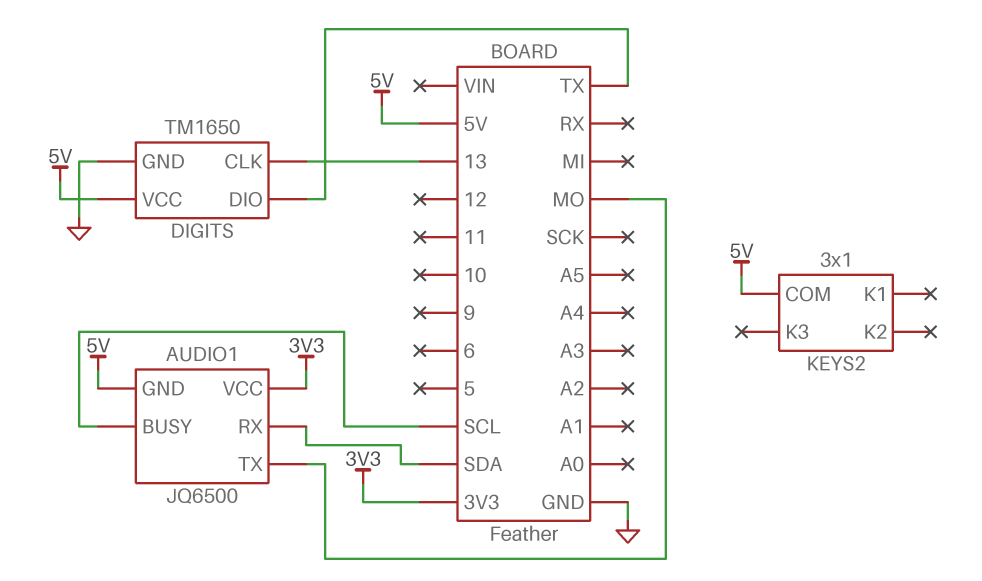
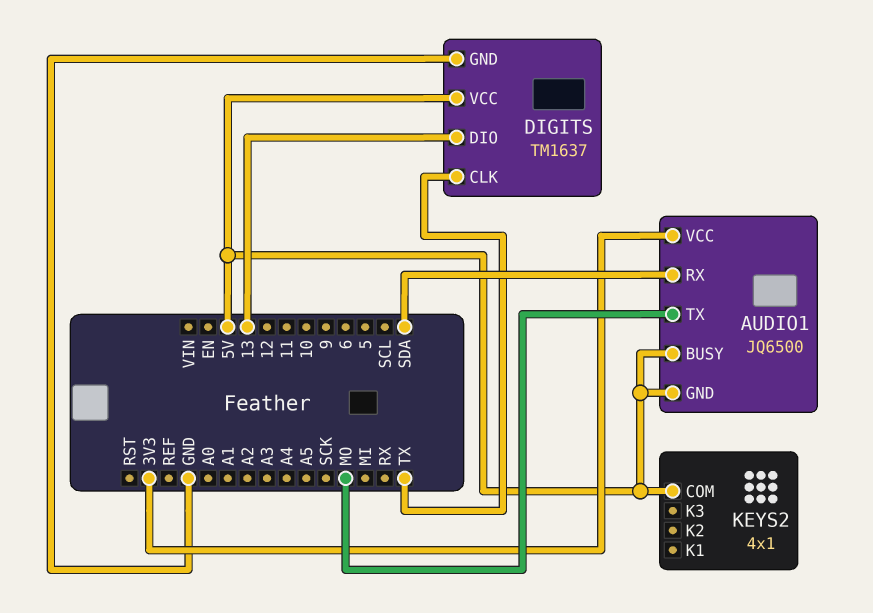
AUDIO1 pin BUSY: SCL -> 5V
DIGITS: TM1650 -> TM1637
DIGITS pin CLK: 13 -> TX
DIGITS pin DIO: TX -> 13
KEYS2: 3x1 -> 4x1

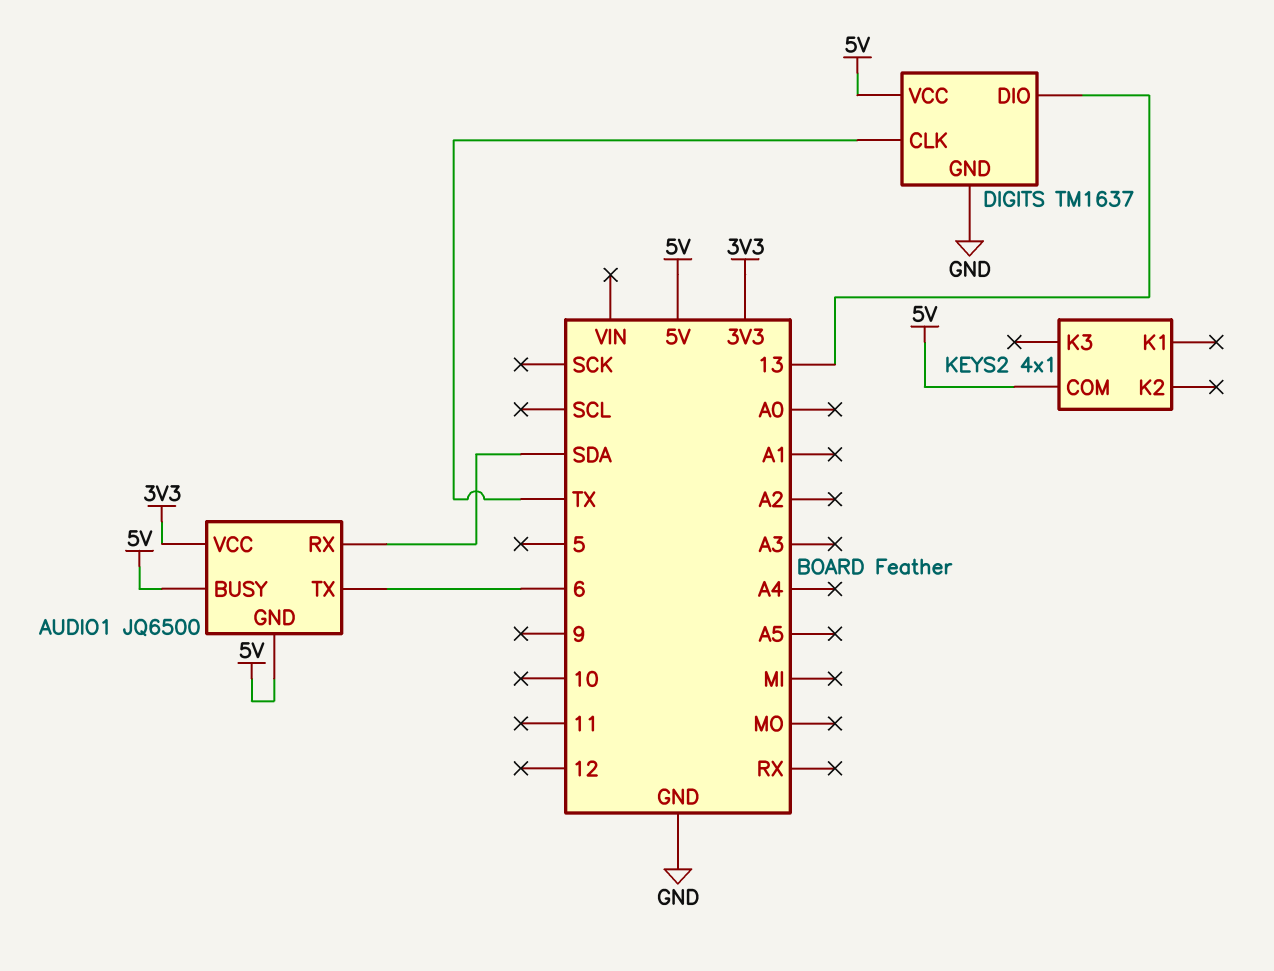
AUDIO1 pin TX: MO -> 6

